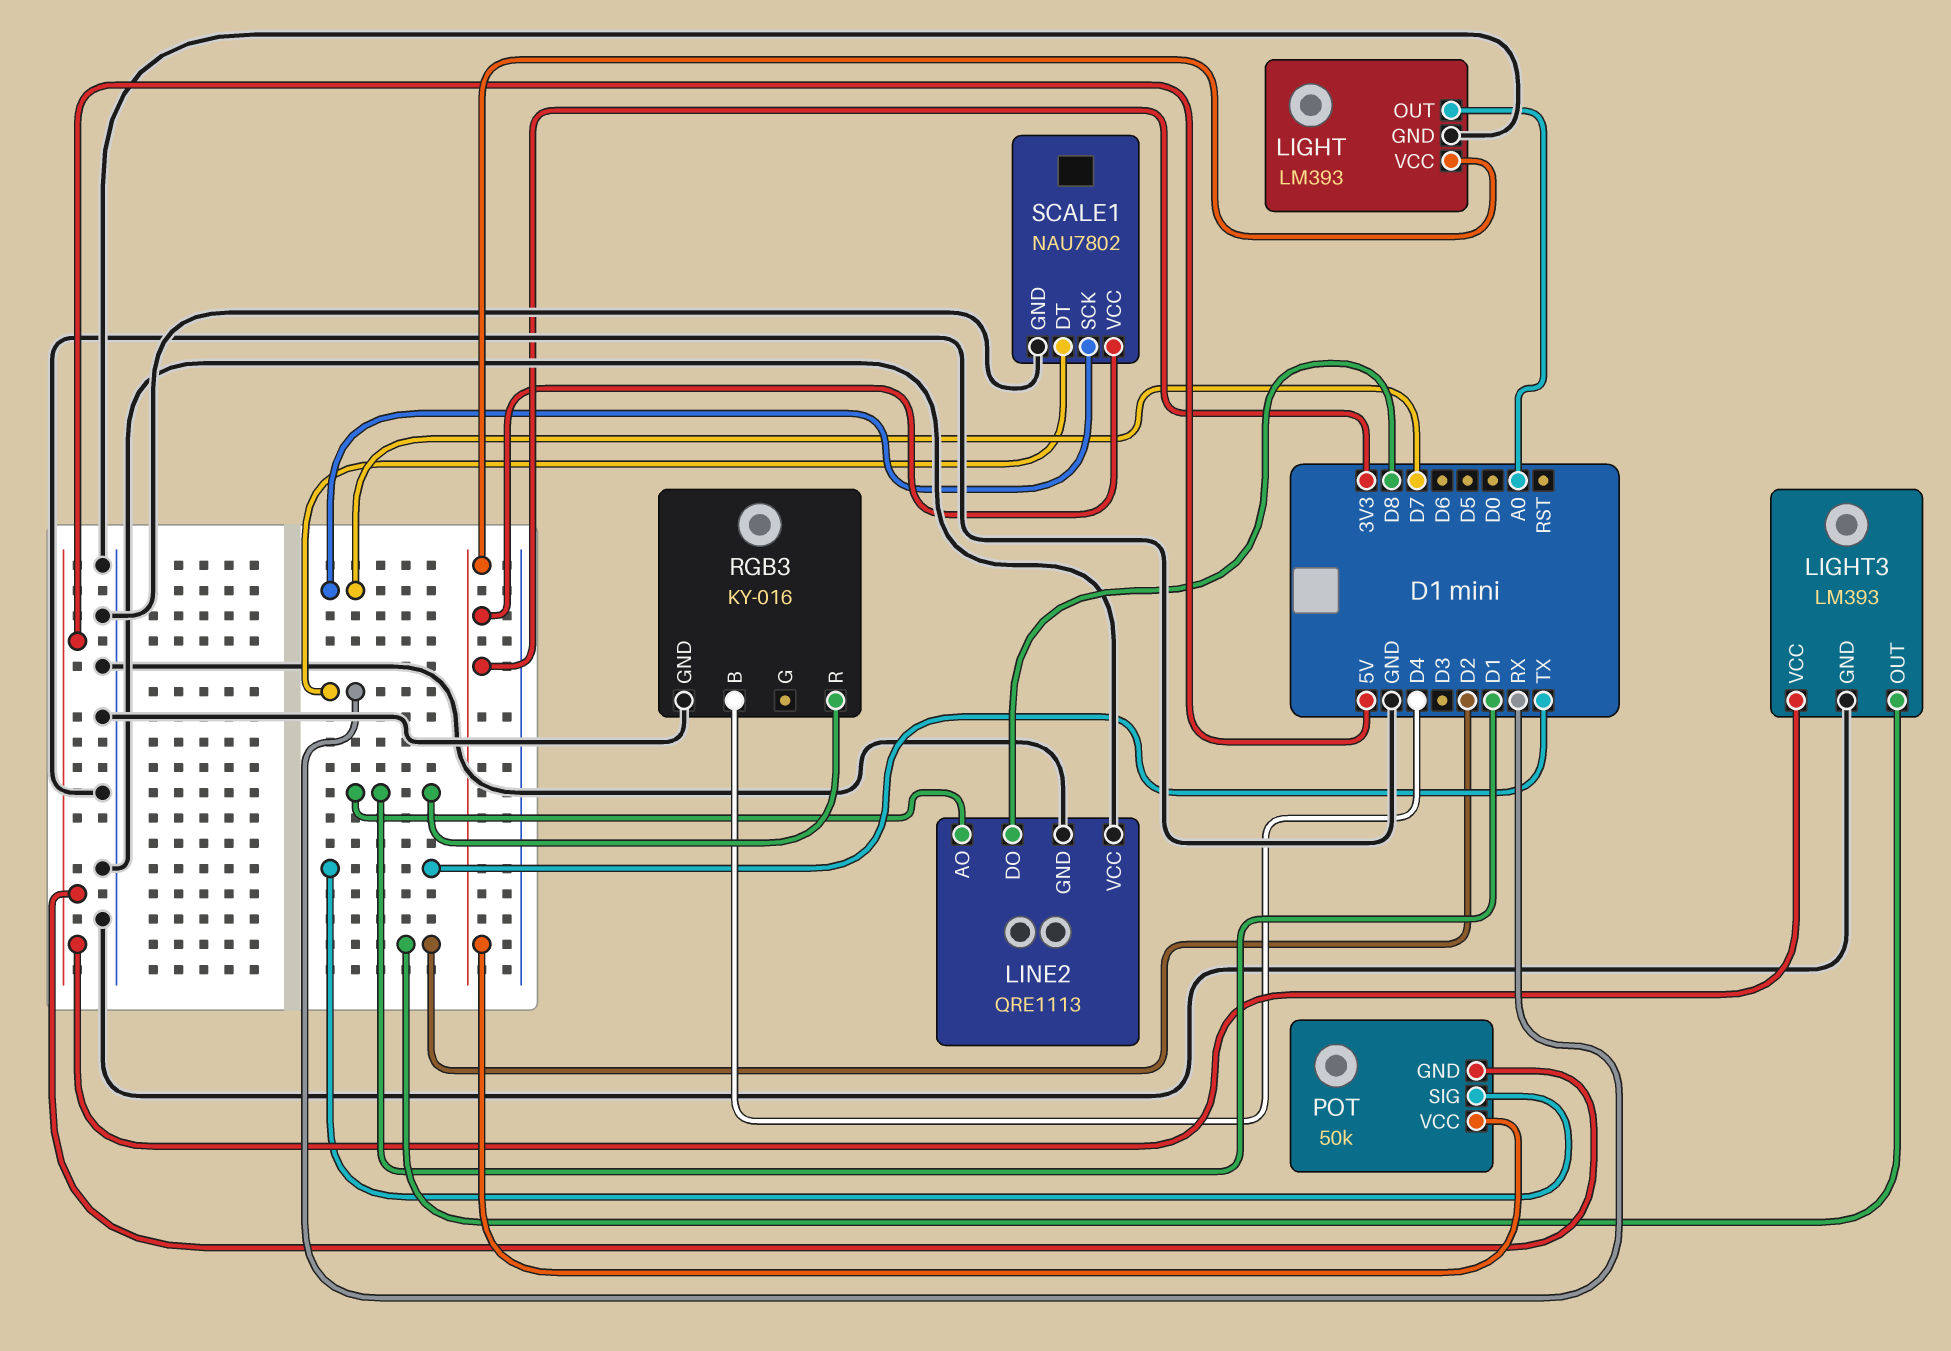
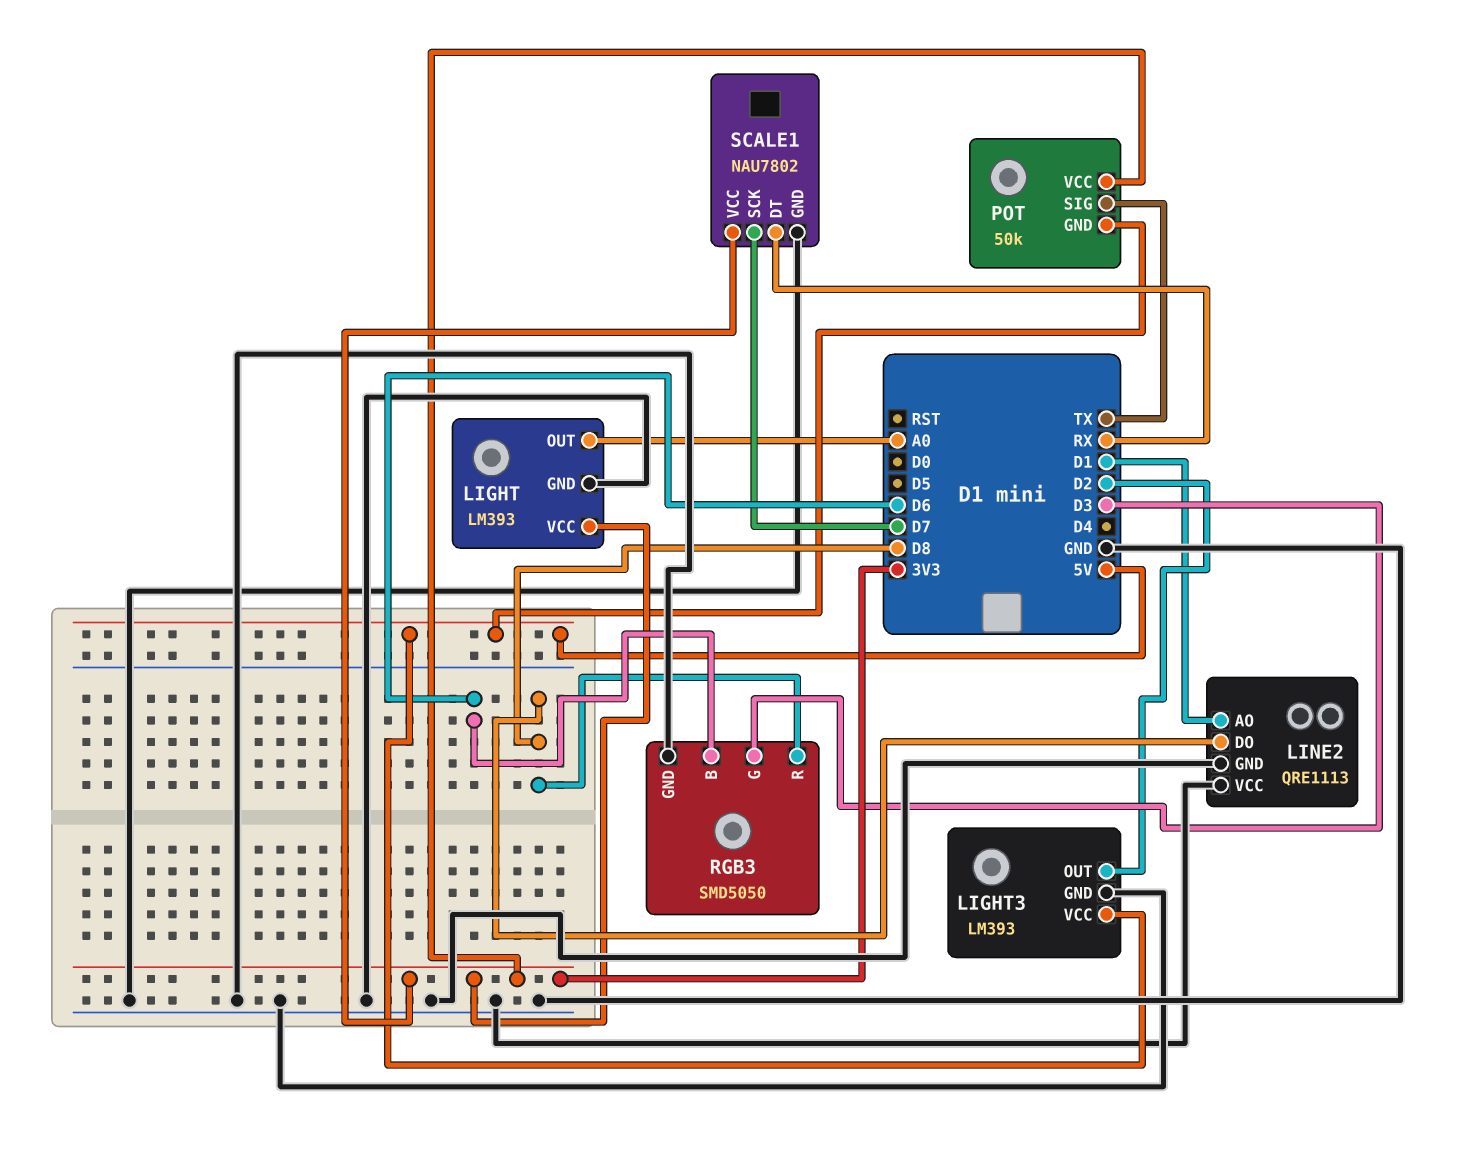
RGB3: KY-016 -> SMD5050
RGB3 pin B: D4 -> D6
RGB3 pin G: none -> D3
RGB3 pin R: D1 -> D8

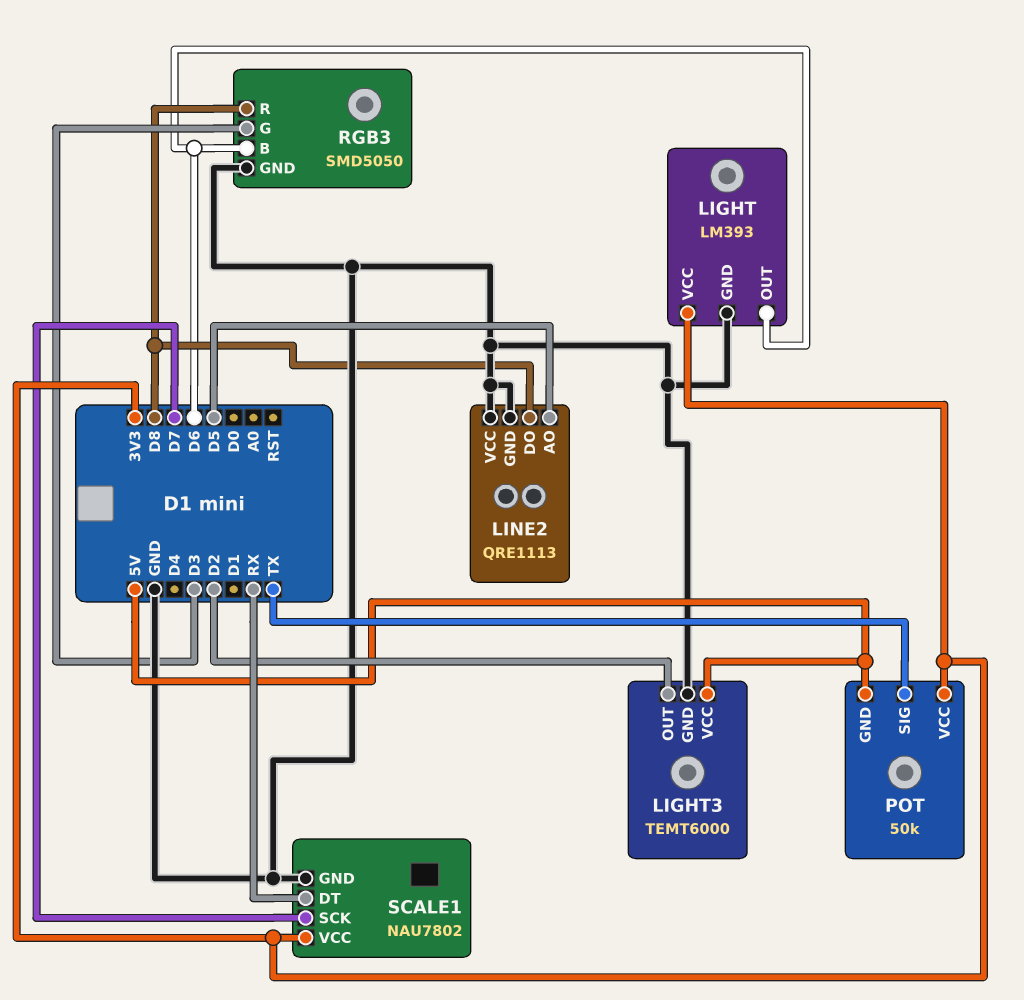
LIGHT pin OUT: A0 -> D6
LIGHT3: LM393 -> TEMT6000
LINE2 pin AO: D1 -> D5

